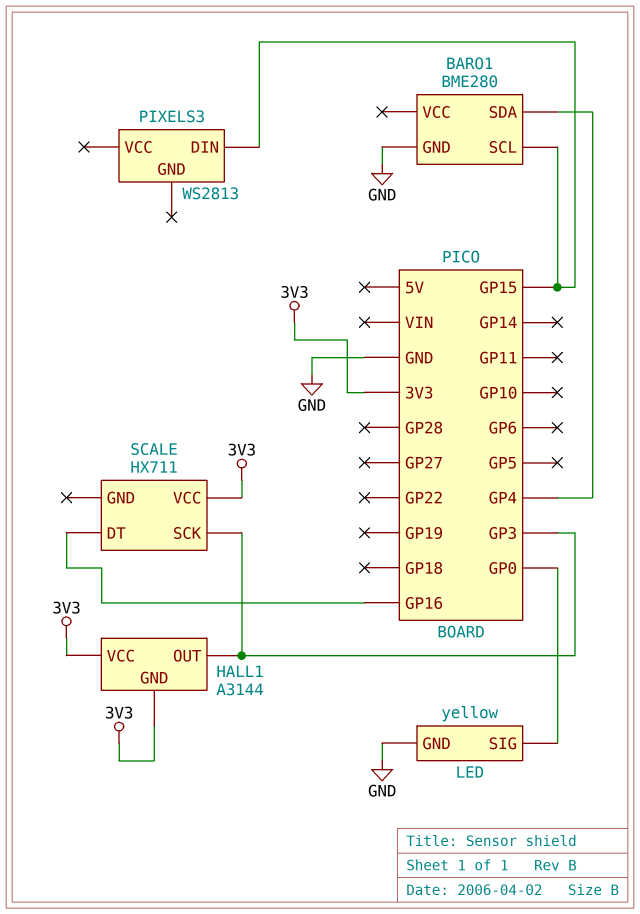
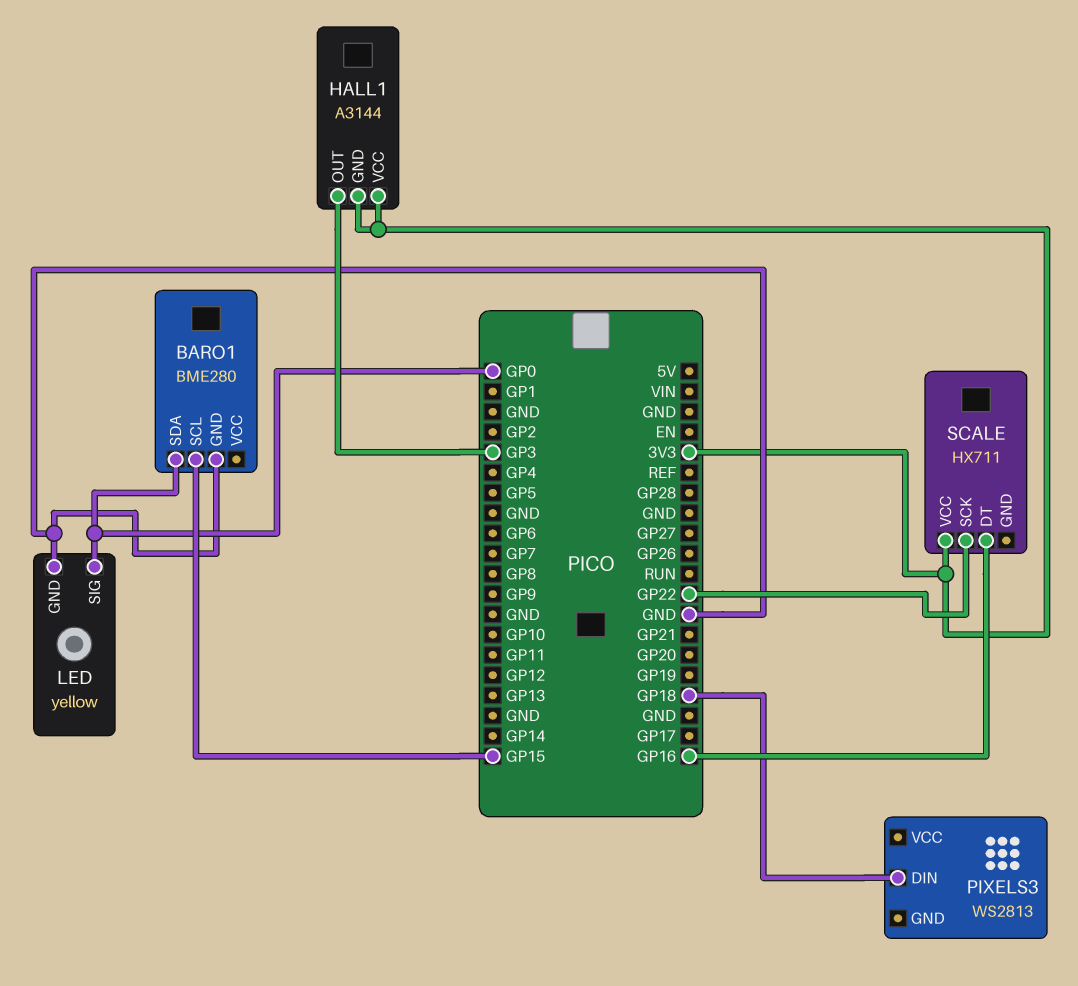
BARO1 pin SDA: GP4 -> GP0
PIXELS3 pin DIN: GP15 -> GP18
SCALE pin SCK: GP3 -> GP22

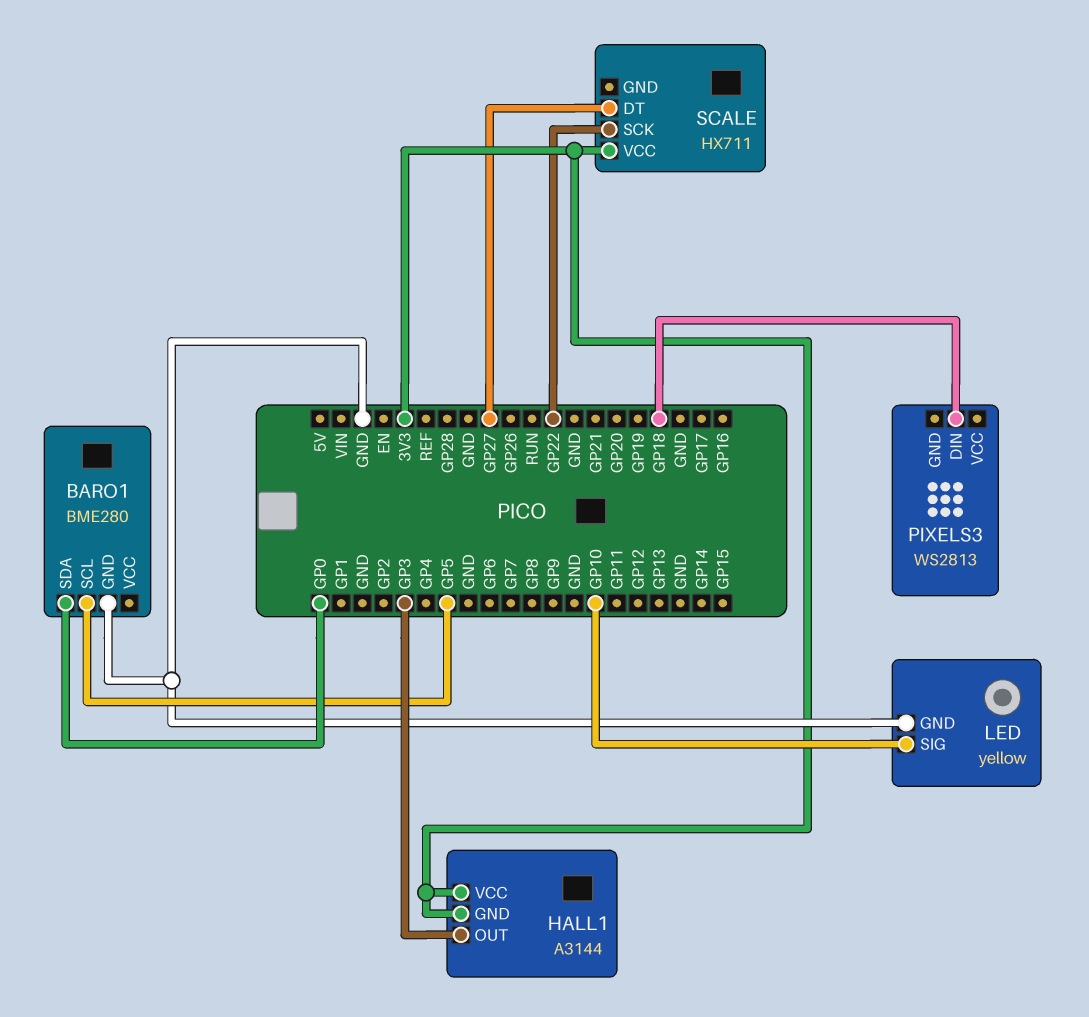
BARO1 pin SCL: GP15 -> GP5
LED pin SIG: GP0 -> GP10
SCALE pin DT: GP16 -> GP27

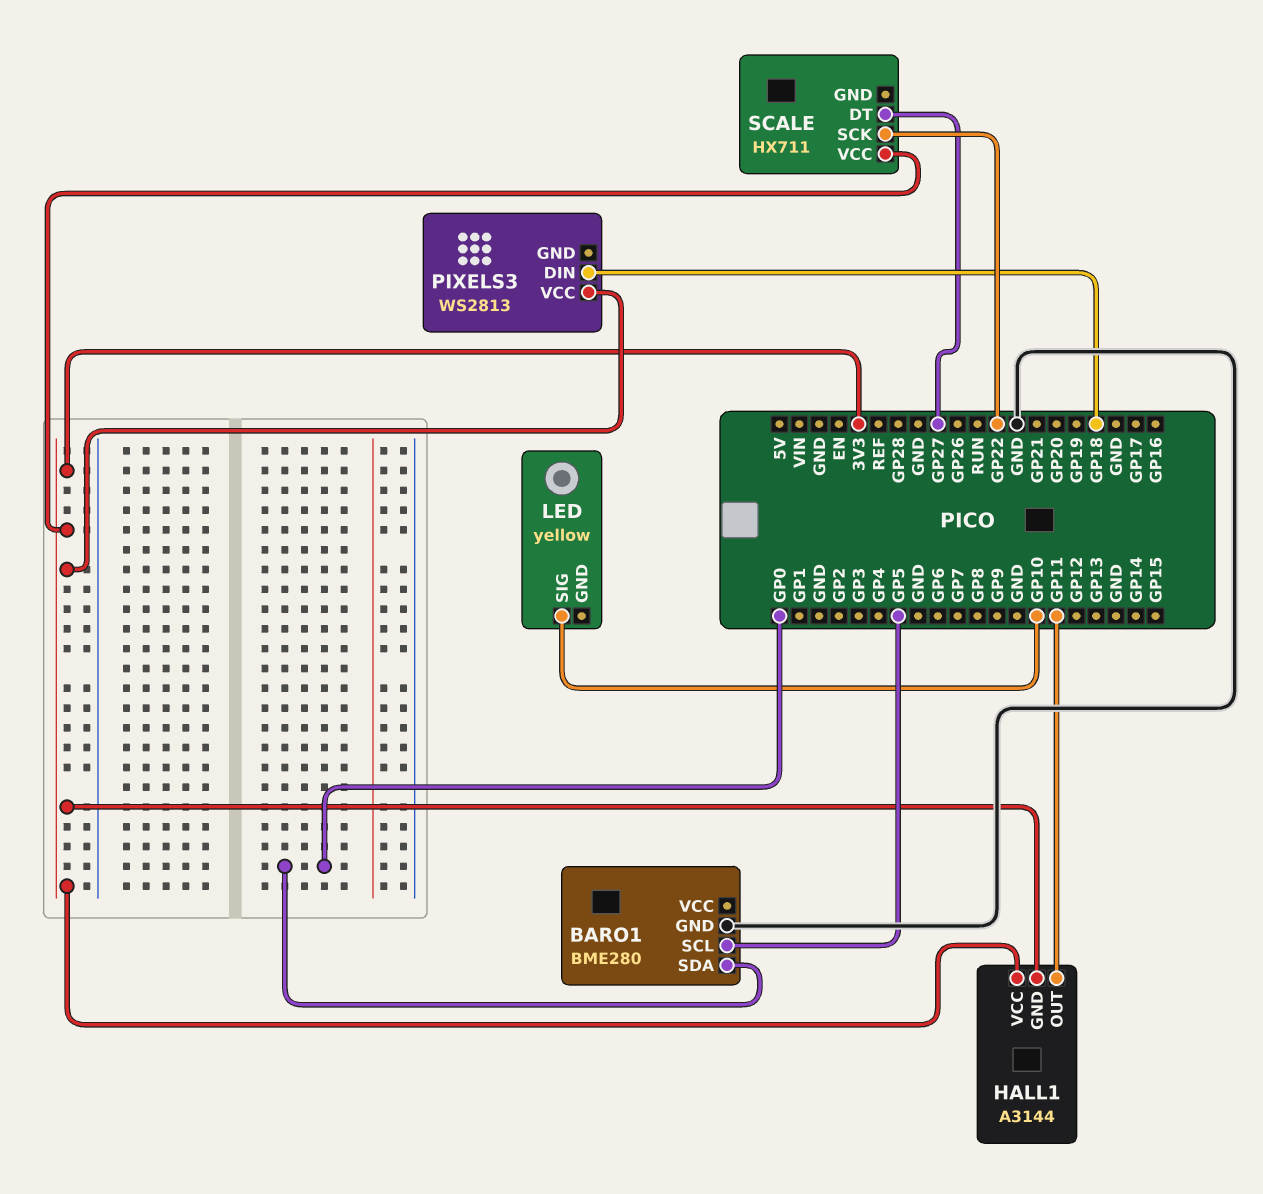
HALL1 pin OUT: GP3 -> GP11
LED pin GND: GND -> none
PIXELS3 pin VCC: none -> 3V3

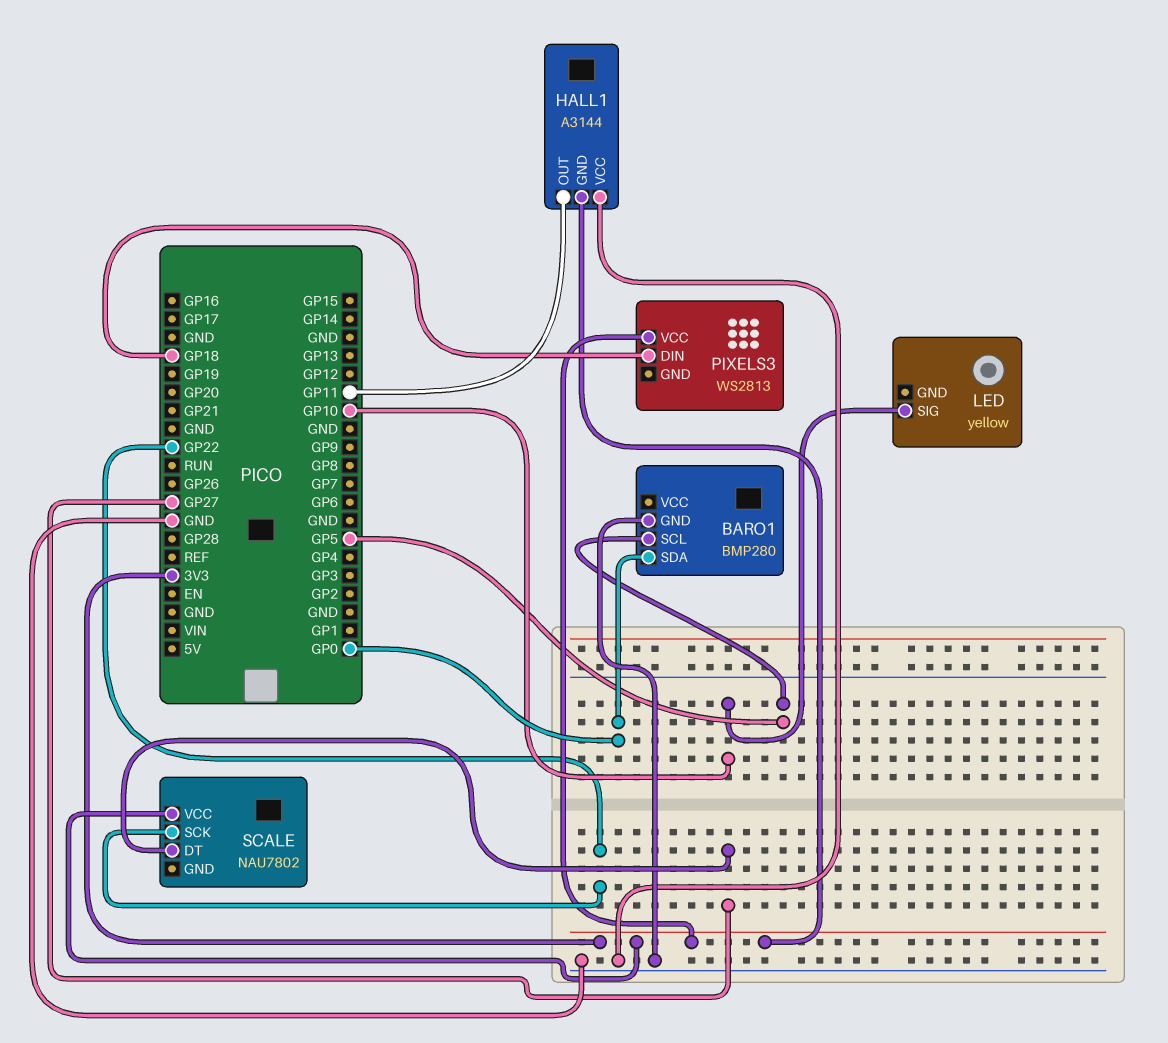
BARO1: BME280 -> BMP280
HALL1 pin VCC: 3V3 -> GND
SCALE: HX711 -> NAU7802

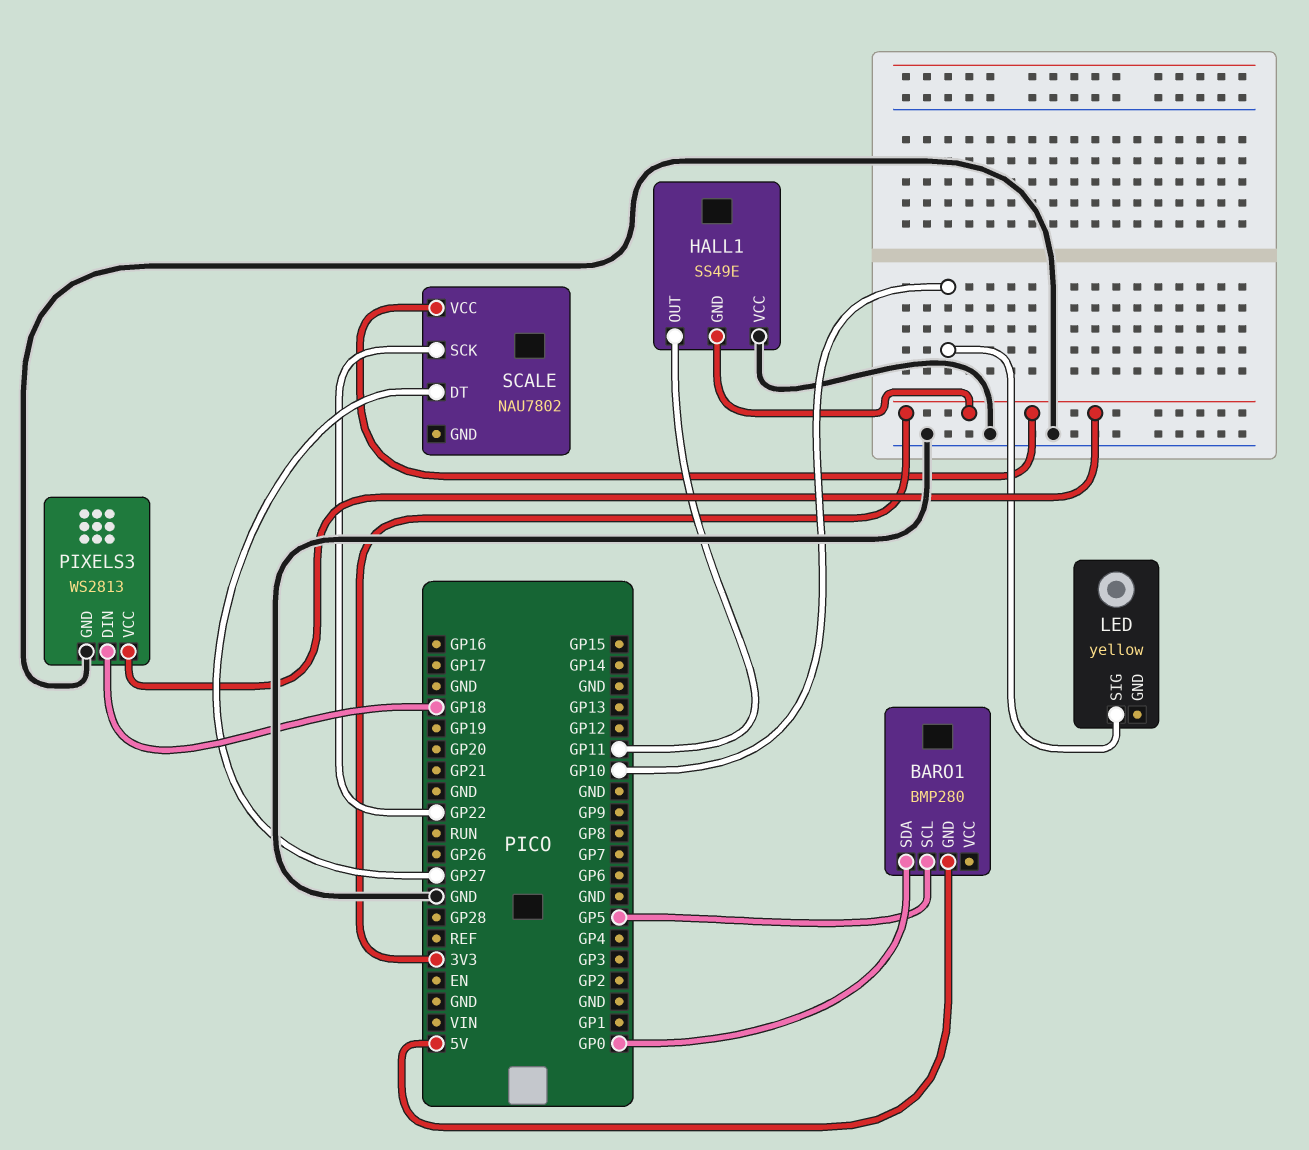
BARO1 pin GND: GND -> 5V
HALL1: A3144 -> SS49E
PIXELS3 pin GND: none -> GND

